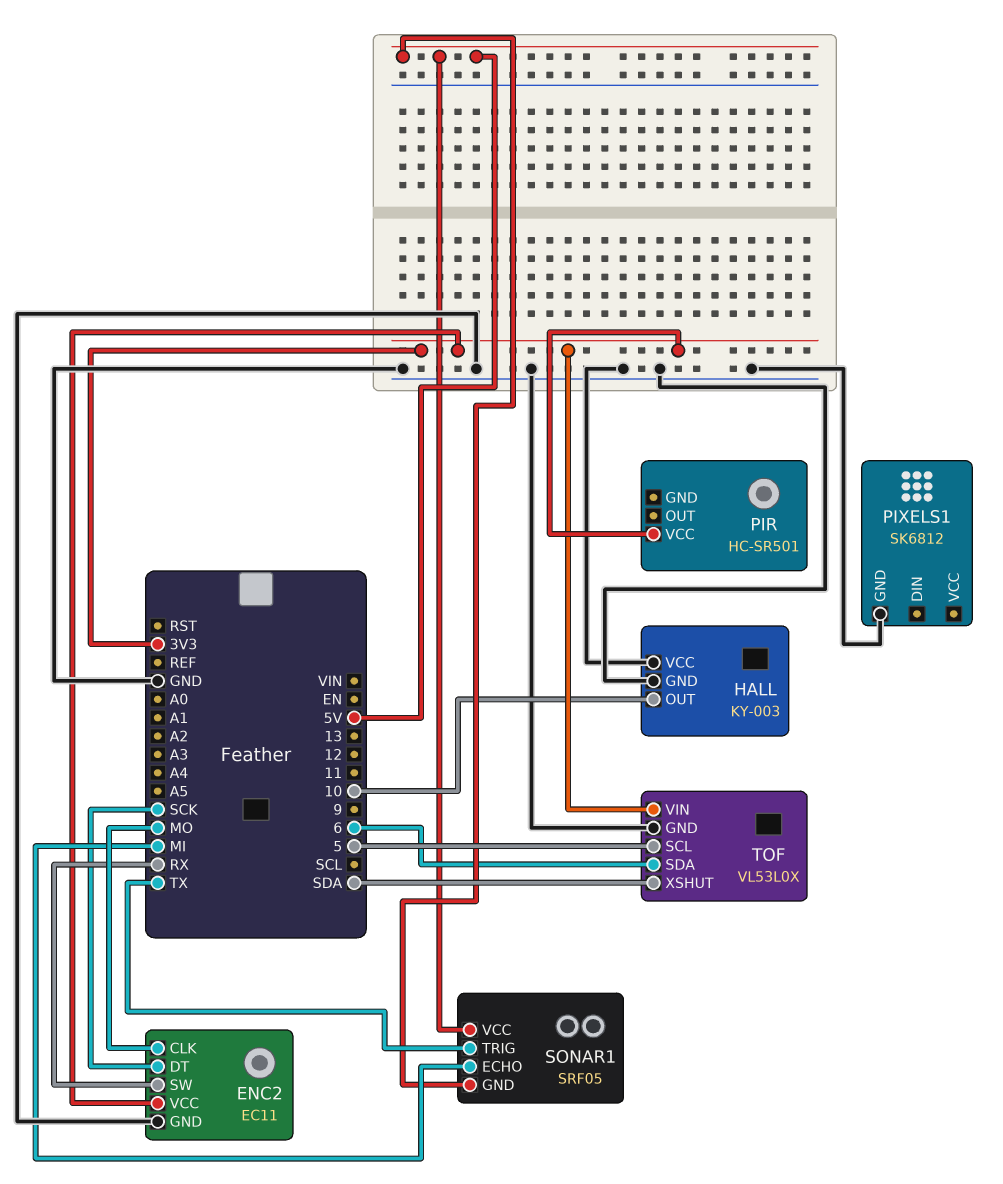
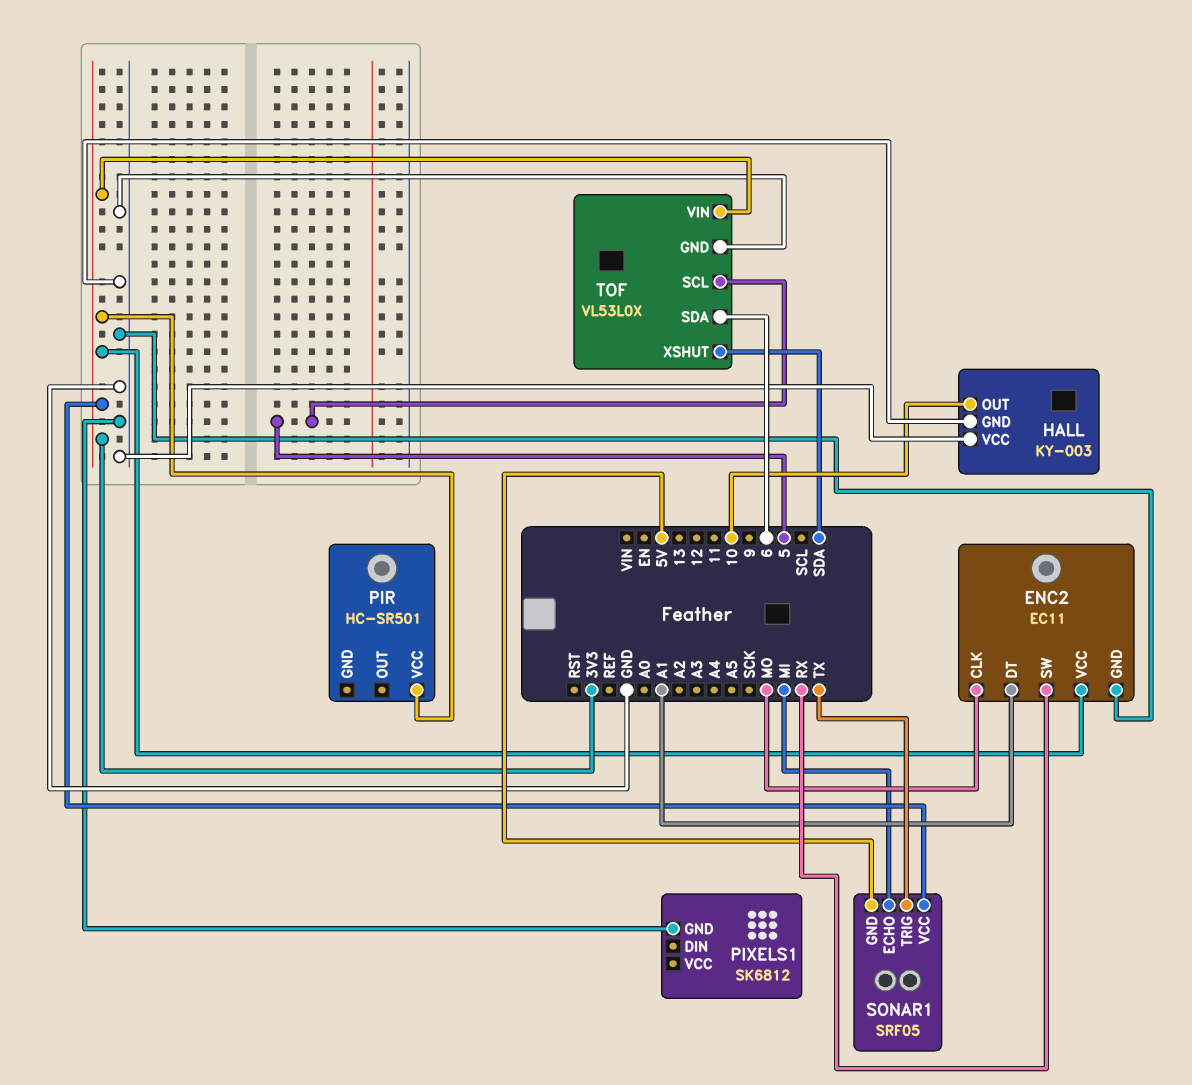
ENC2 pin DT: SCK -> A1
SONAR1 pin VCC: 5V -> 3V3

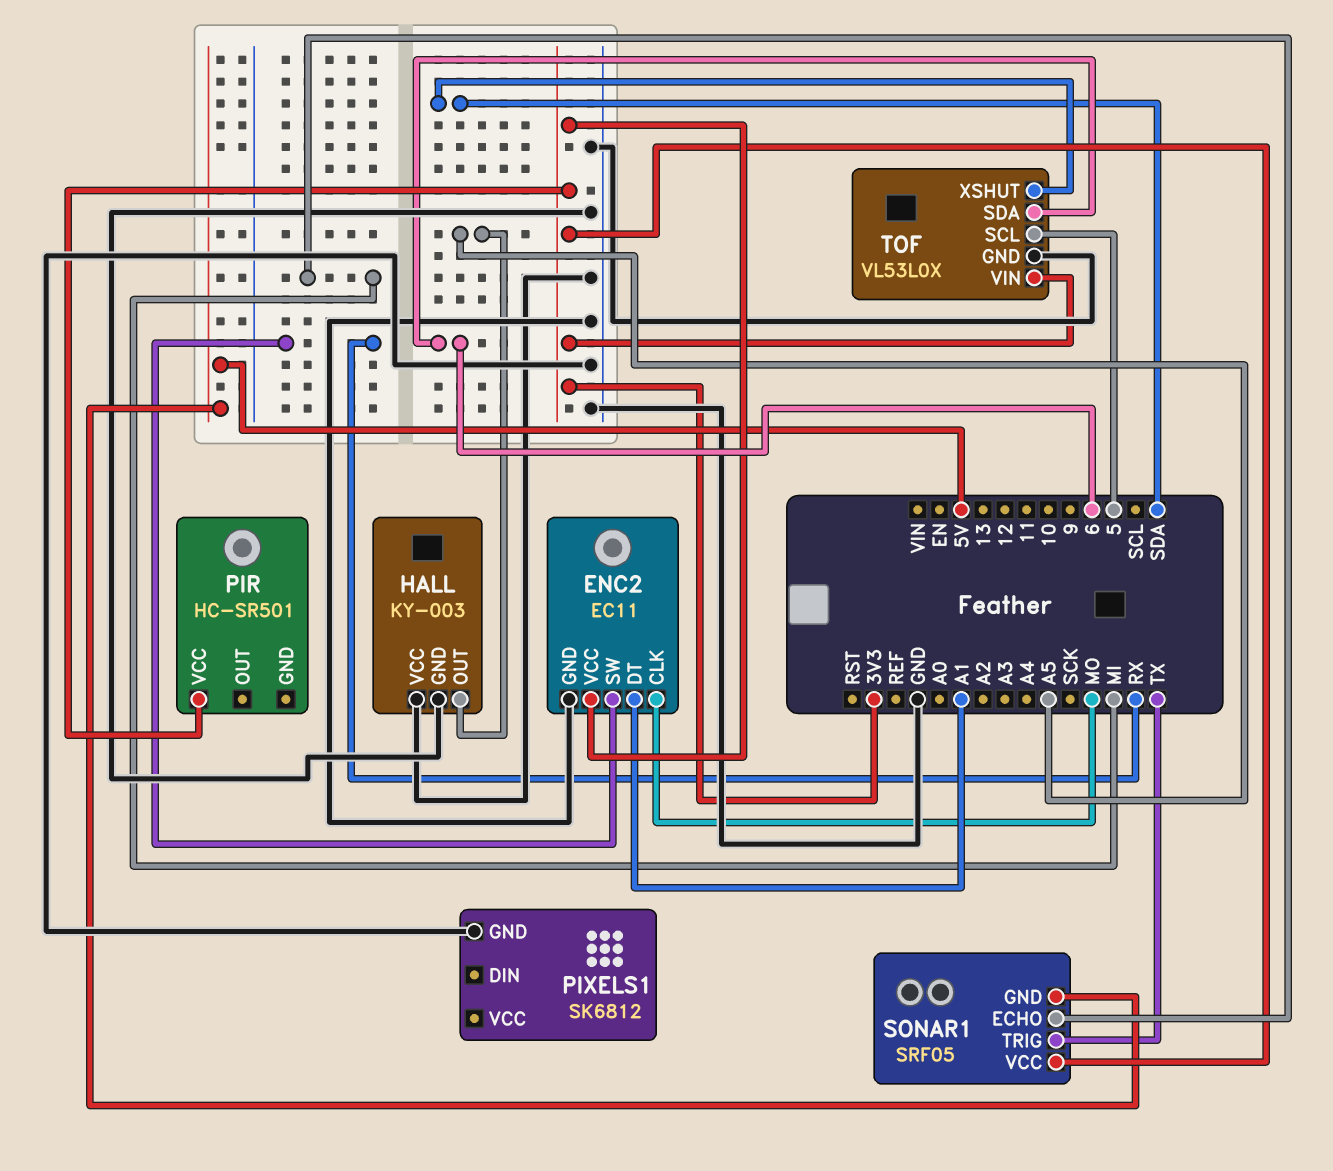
HALL pin OUT: 10 -> A5

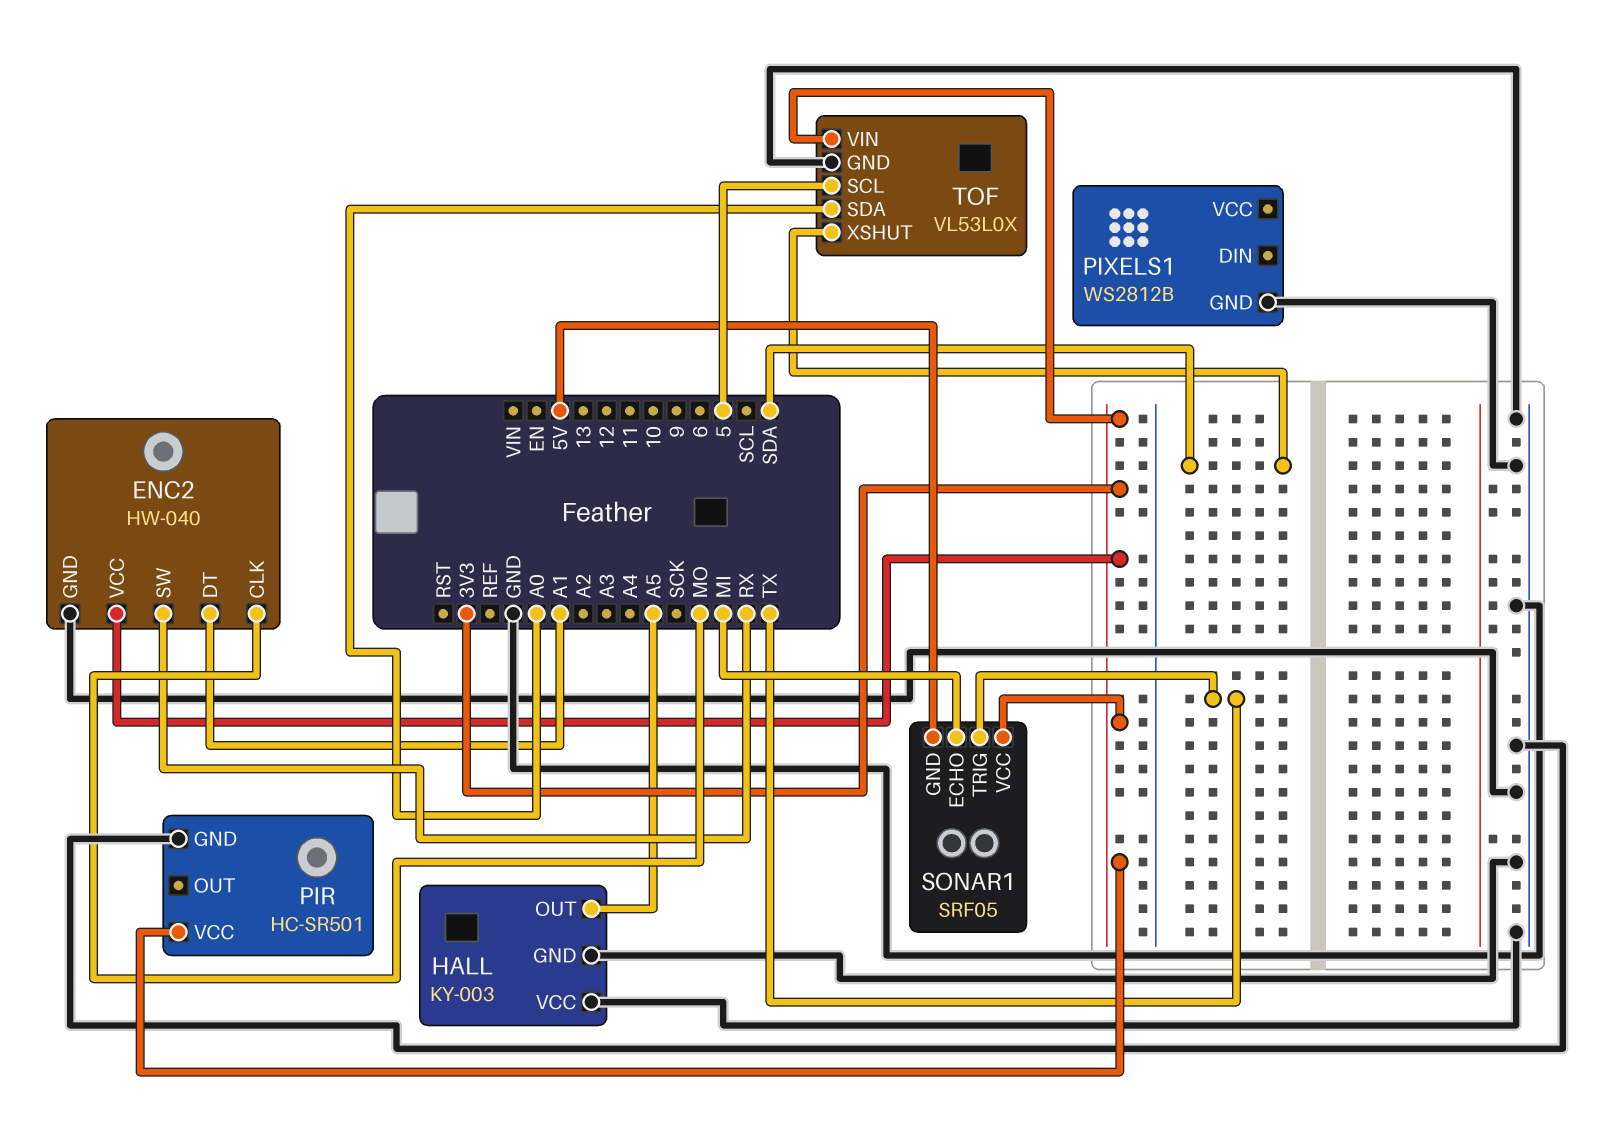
ENC2: EC11 -> HW-040
PIR pin GND: none -> GND
PIXELS1: SK6812 -> WS2812B
TOF pin SDA: 6 -> A0

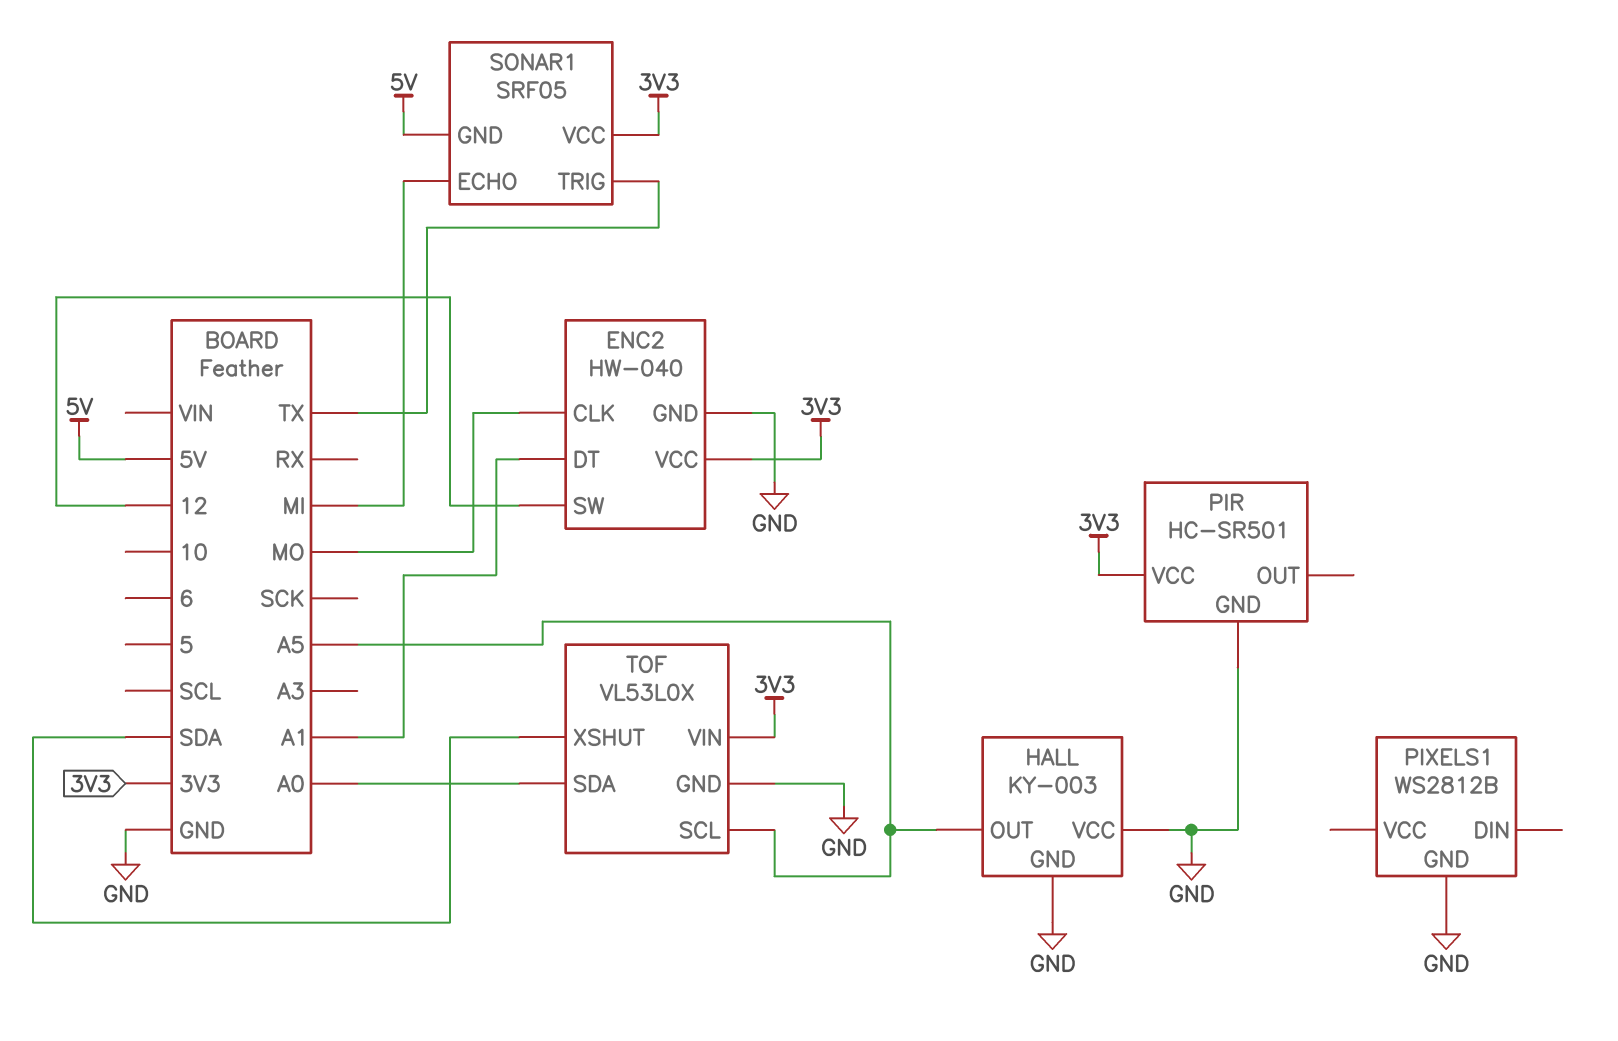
ENC2 pin SW: RX -> 12
TOF pin SCL: 5 -> A5

